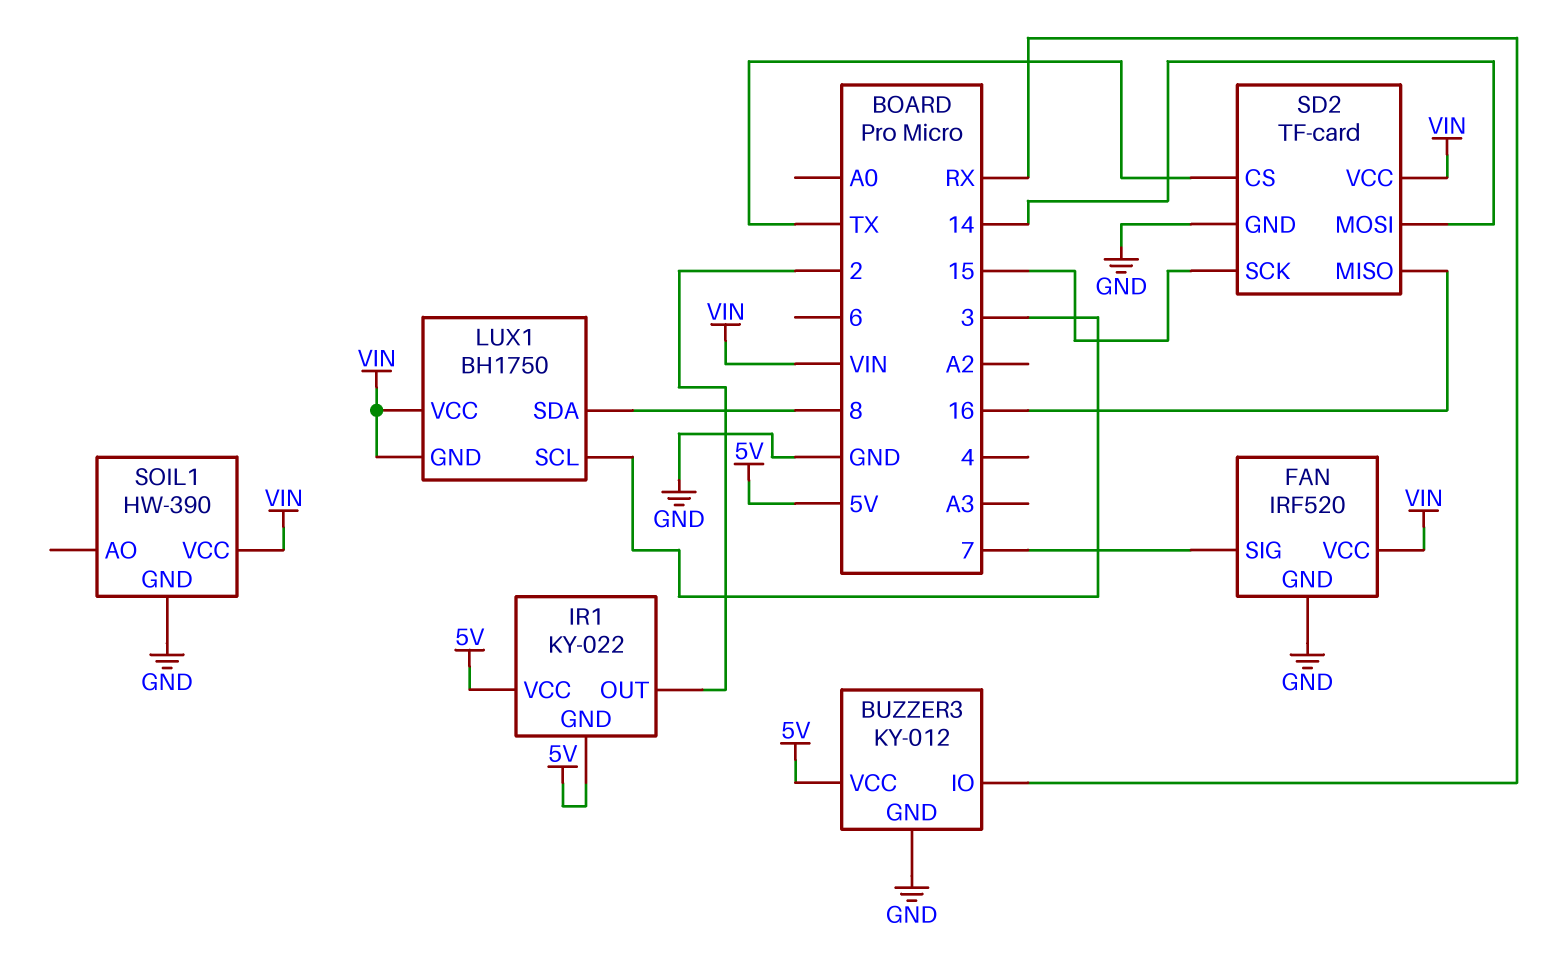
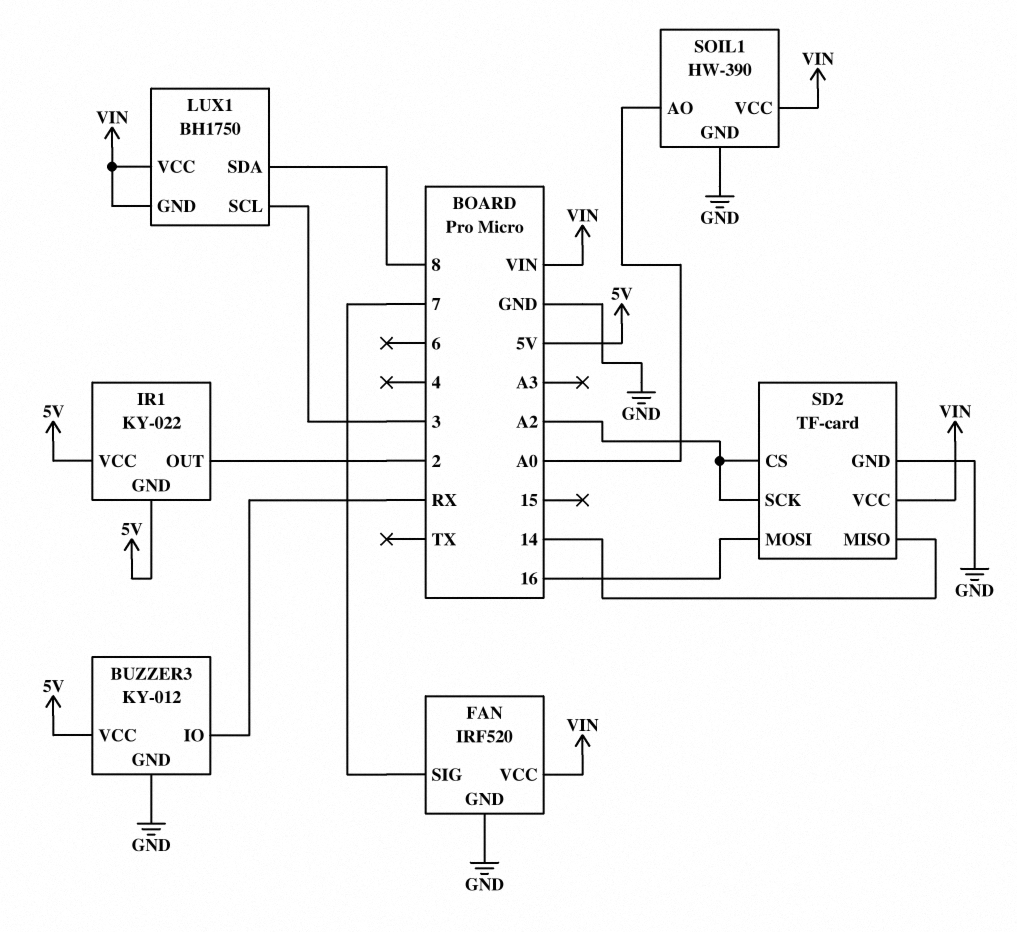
SD2 pin CS: TX -> A2
SD2 pin MISO: 16 -> 14
SD2 pin MOSI: 14 -> 16
SD2 pin SCK: 15 -> A2
SOIL1 pin AO: none -> A0

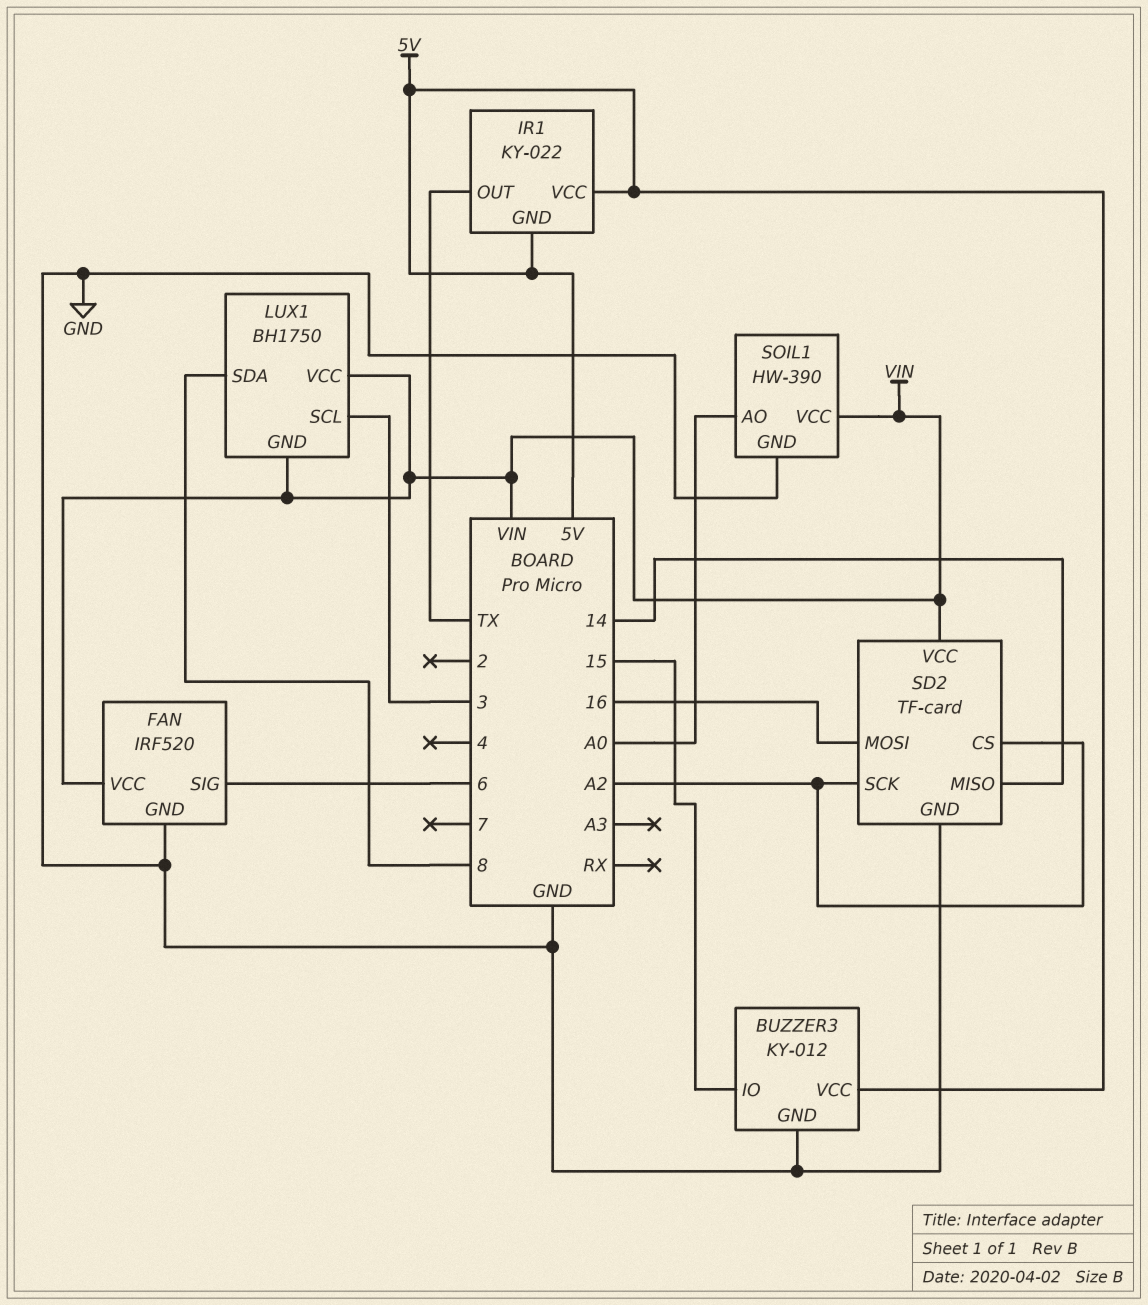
BUZZER3 pin IO: RX -> 15
FAN pin SIG: 7 -> 6
IR1 pin OUT: 2 -> TX

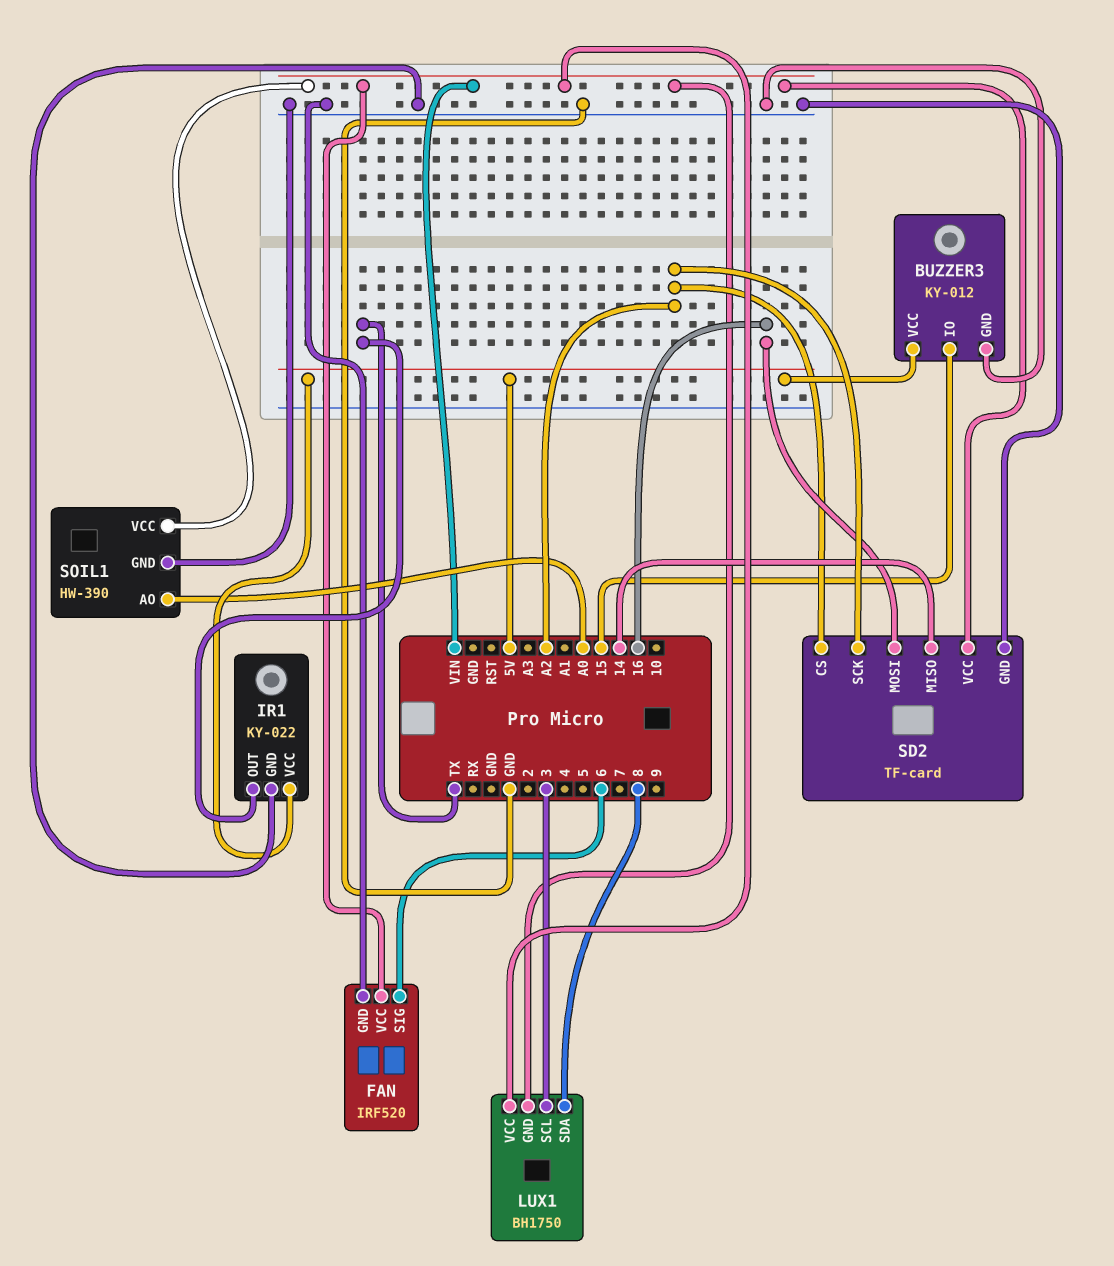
IR1 pin GND: 5V -> GND

